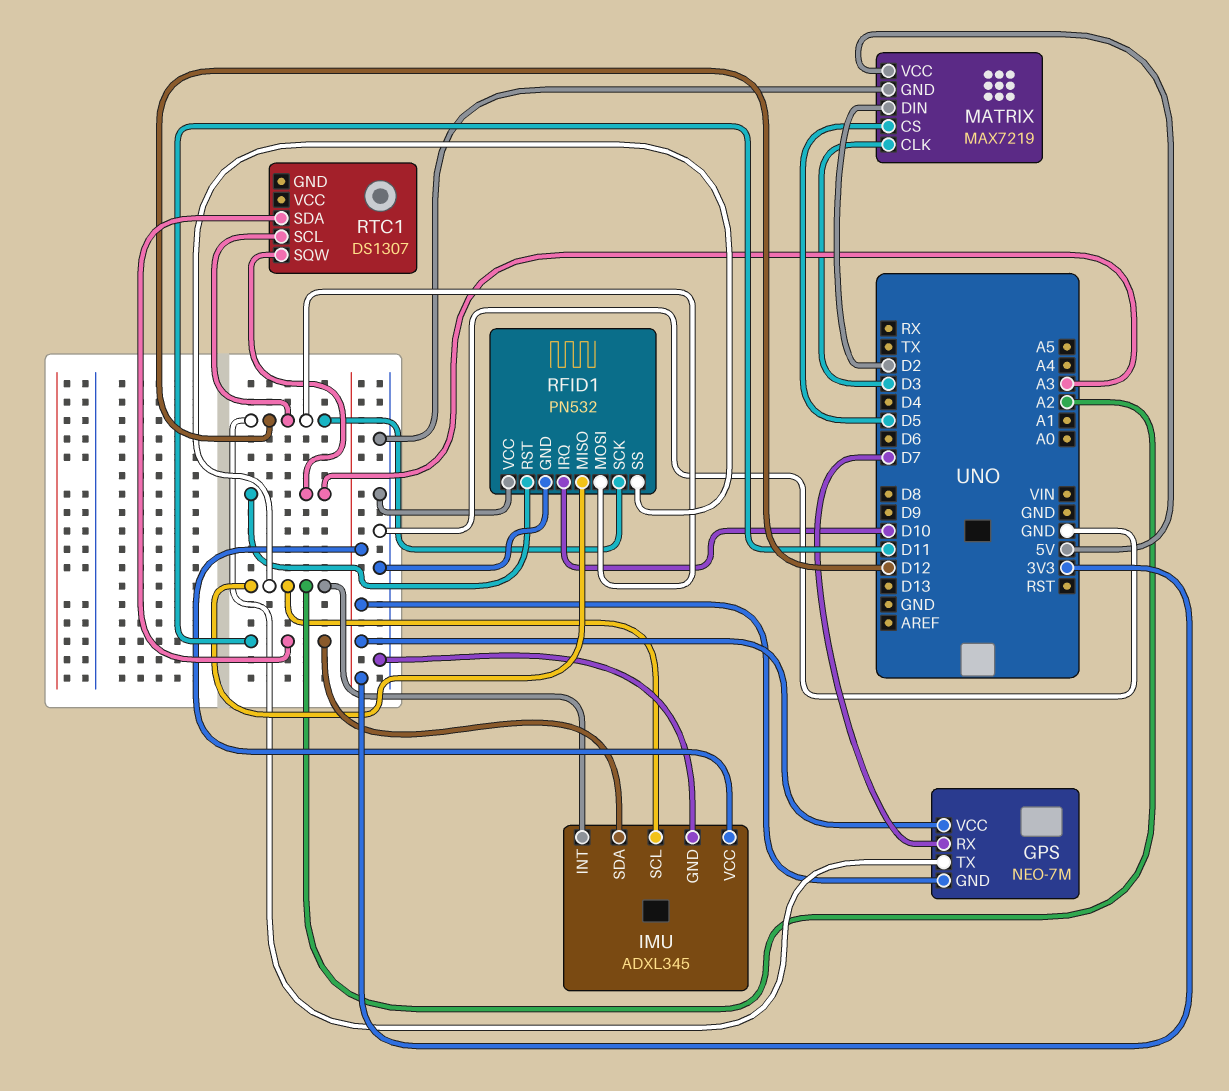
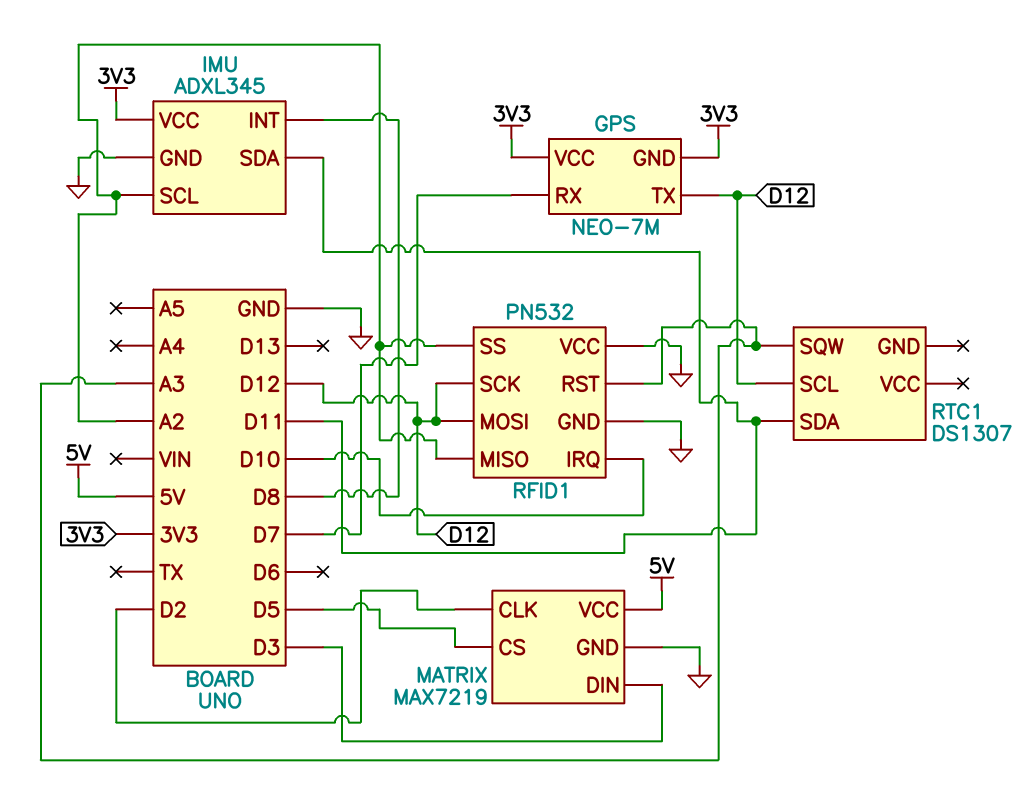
IMU pin INT: A2 -> D8
MATRIX pin CLK: D3 -> D2
MATRIX pin DIN: D2 -> D3

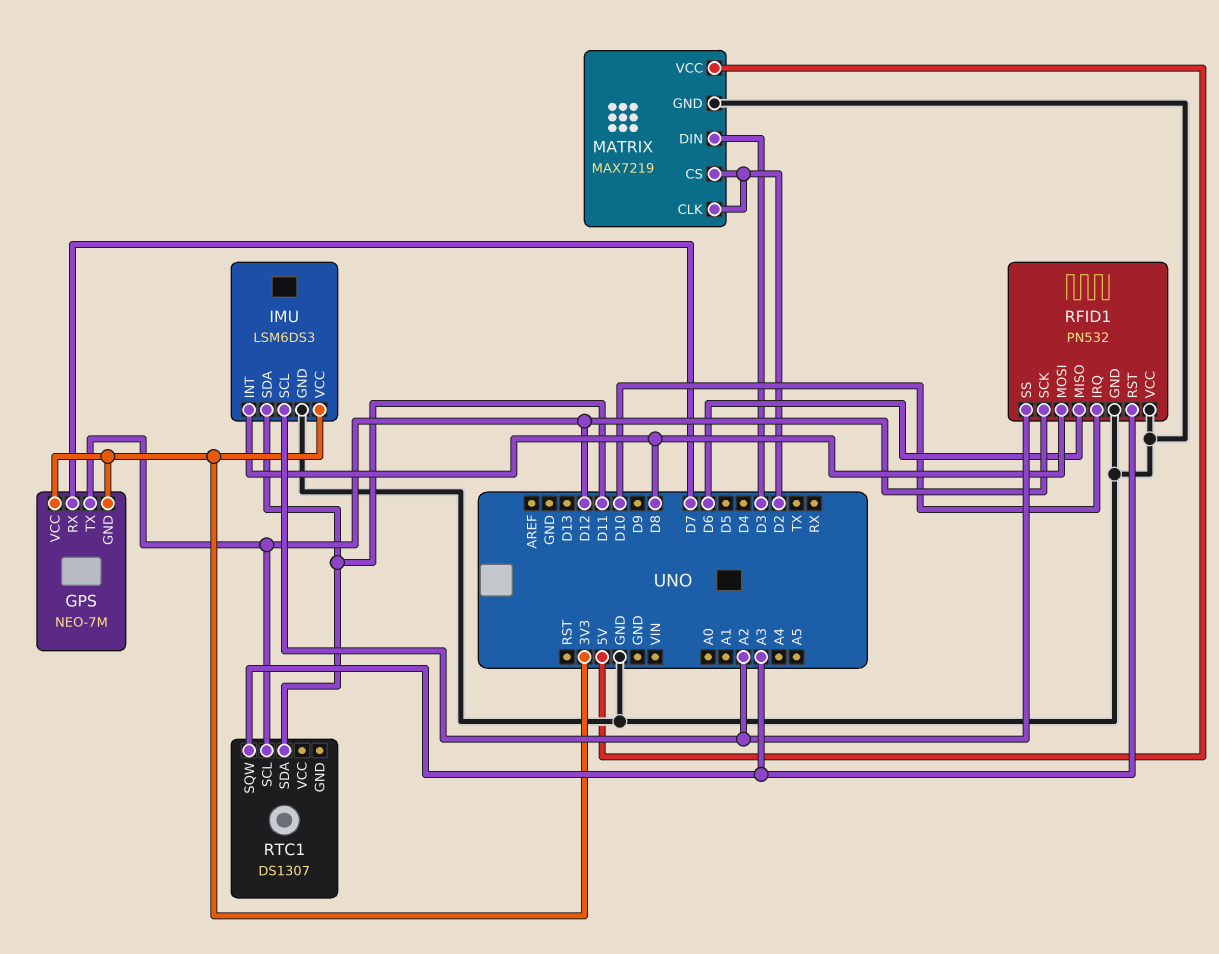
IMU: ADXL345 -> LSM6DS3
MATRIX pin CS: D5 -> D2
RFID1 pin MISO: A2 -> D6
RFID1 pin MOSI: D12 -> D8

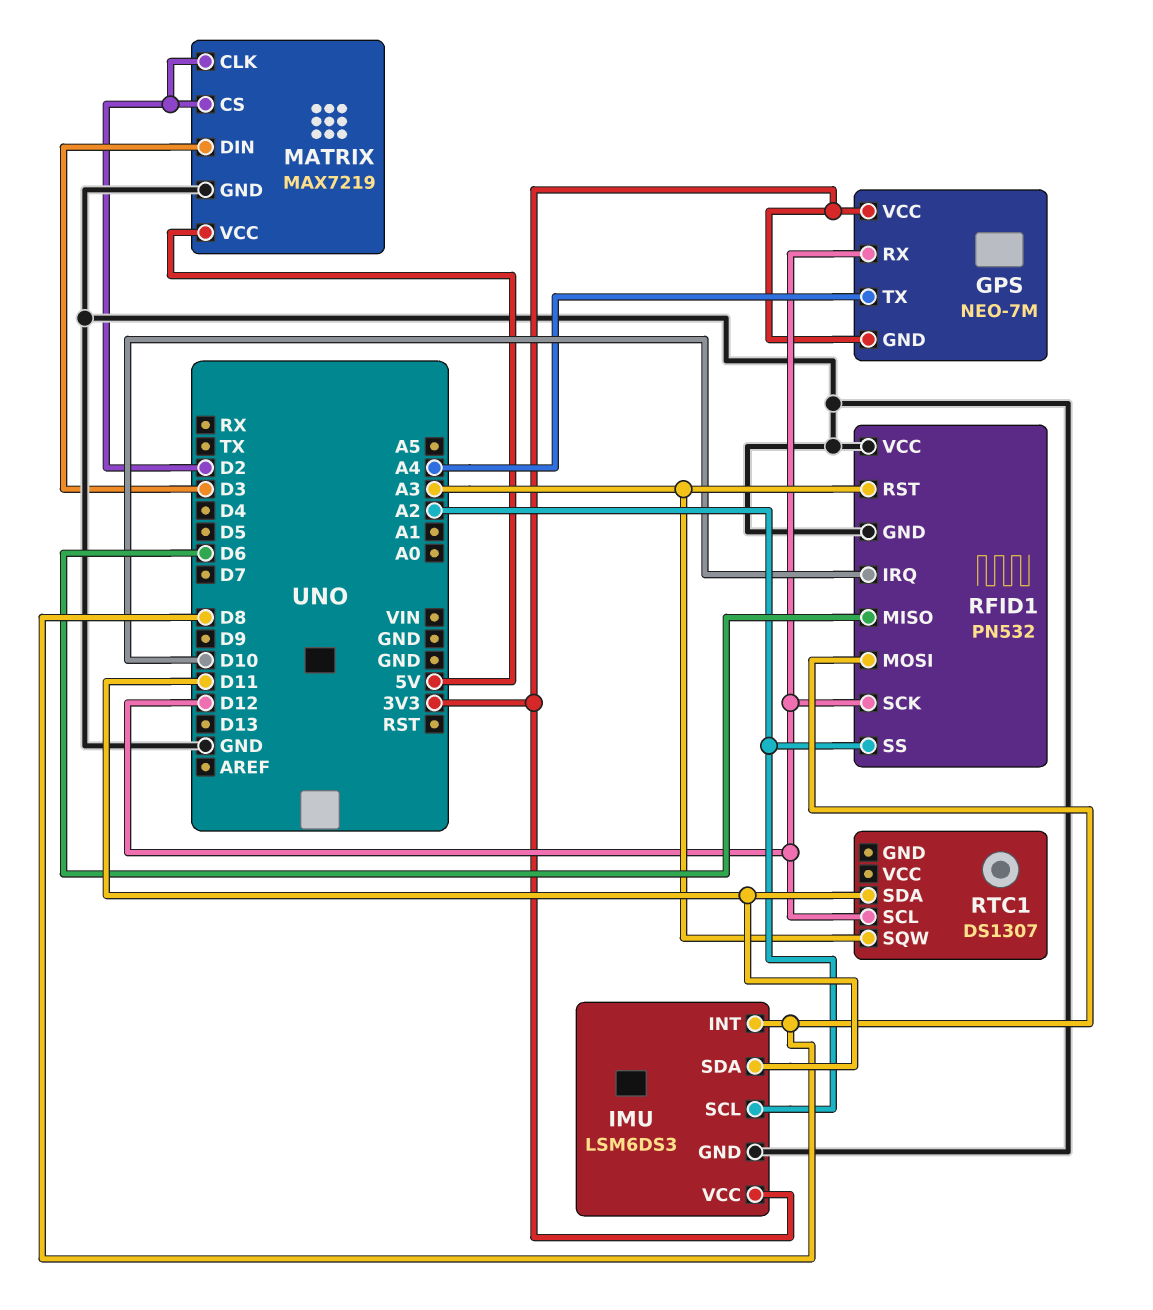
GPS pin RX: D7 -> D12
GPS pin TX: D12 -> A4

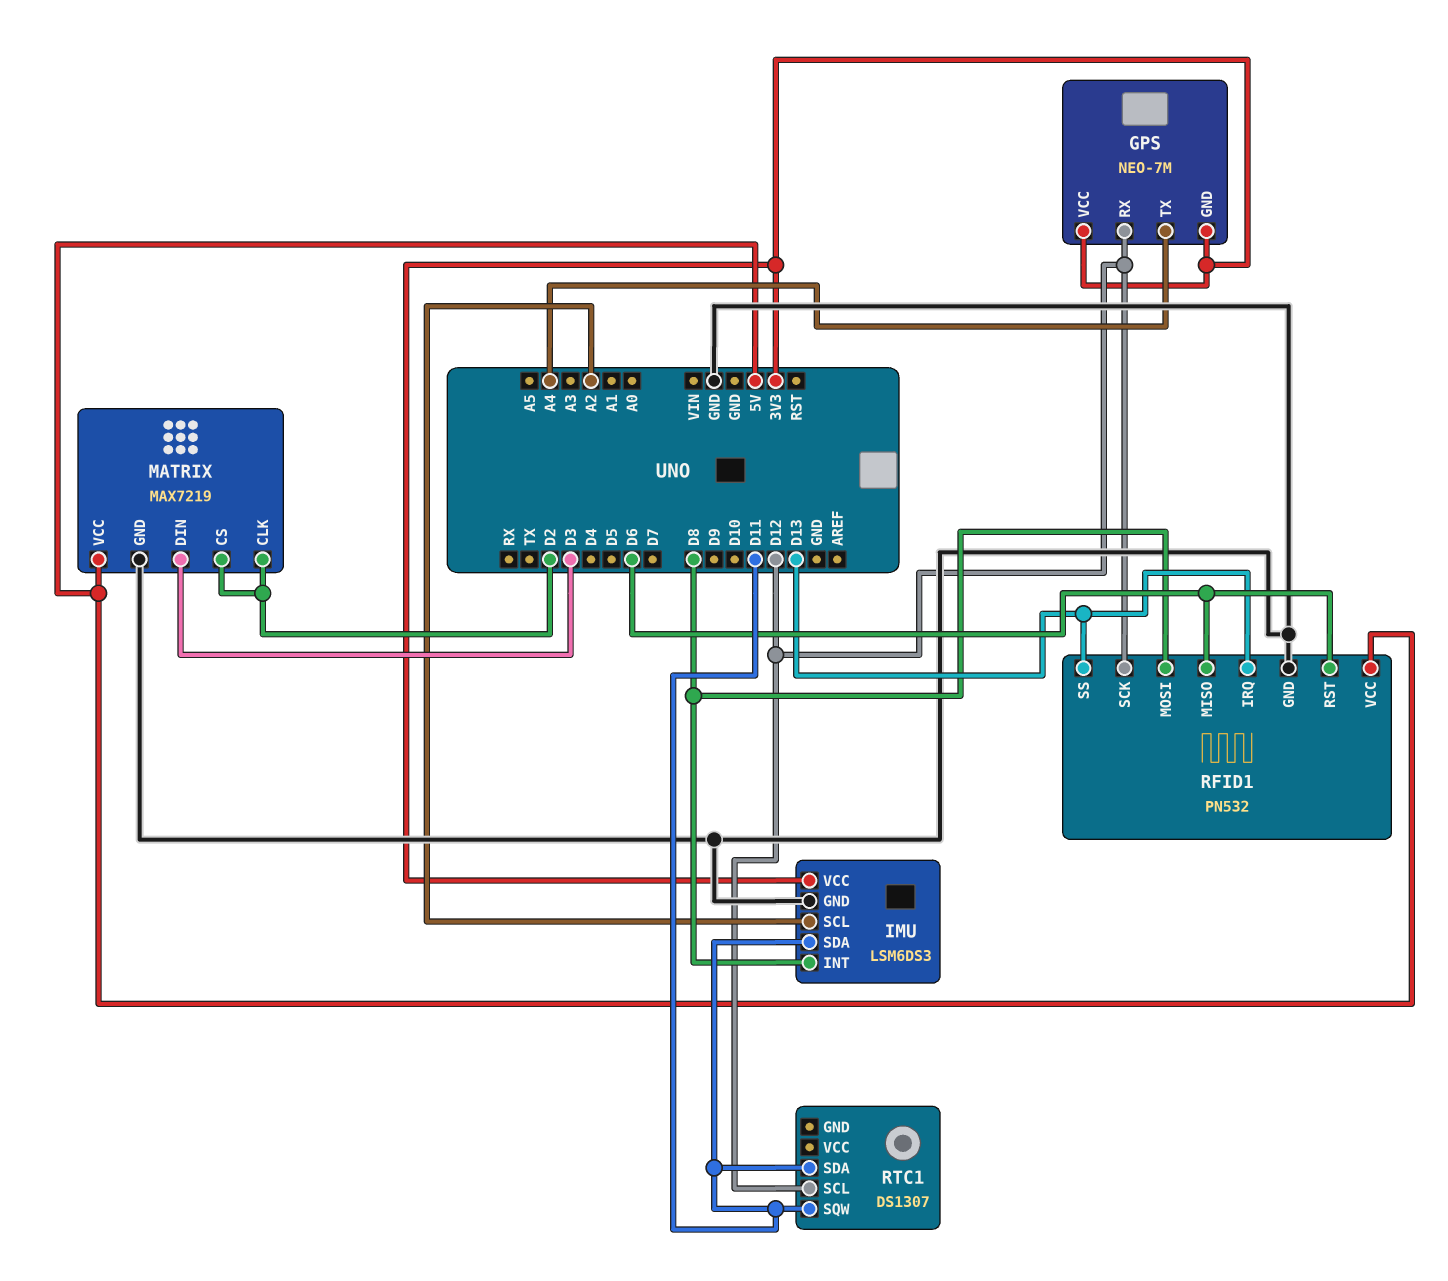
RFID1 pin IRQ: D10 -> D13
RFID1 pin RST: A3 -> D6
RFID1 pin SS: A2 -> D13
RFID1 pin VCC: GND -> 5V
RTC1 pin SQW: A3 -> D11

